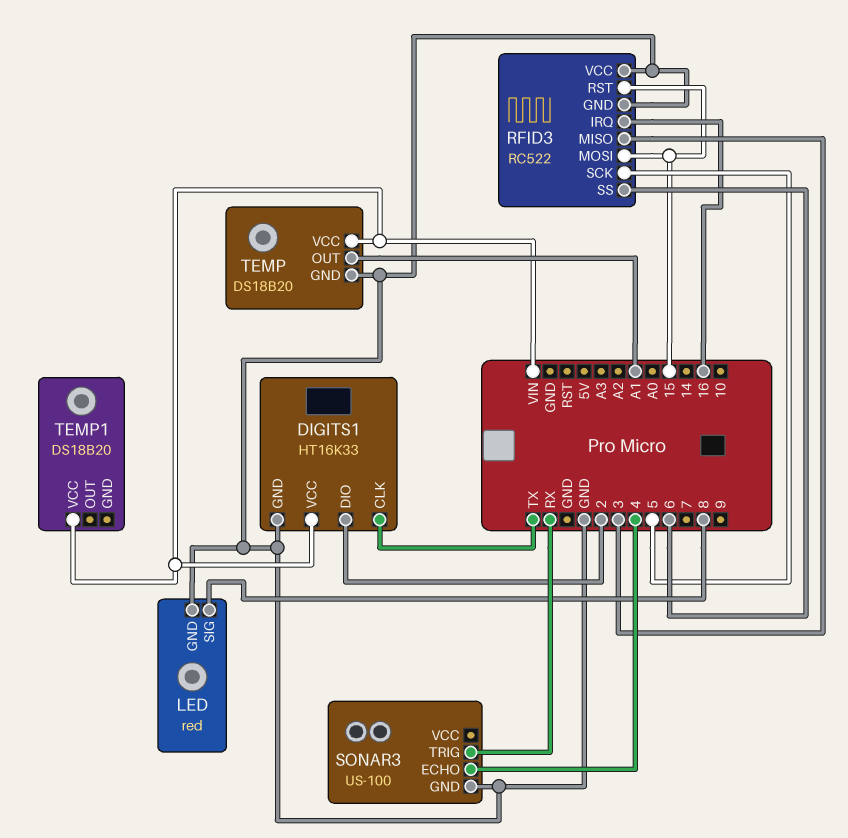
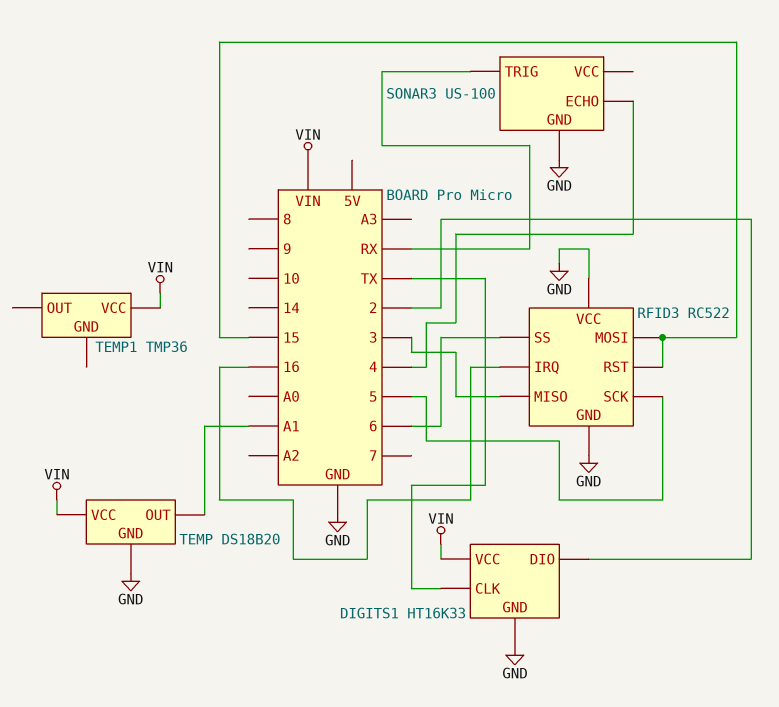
LED: red -> none
LED pin GND: GND -> none
LED pin SIG: 8 -> none
TEMP1: DS18B20 -> TMP36

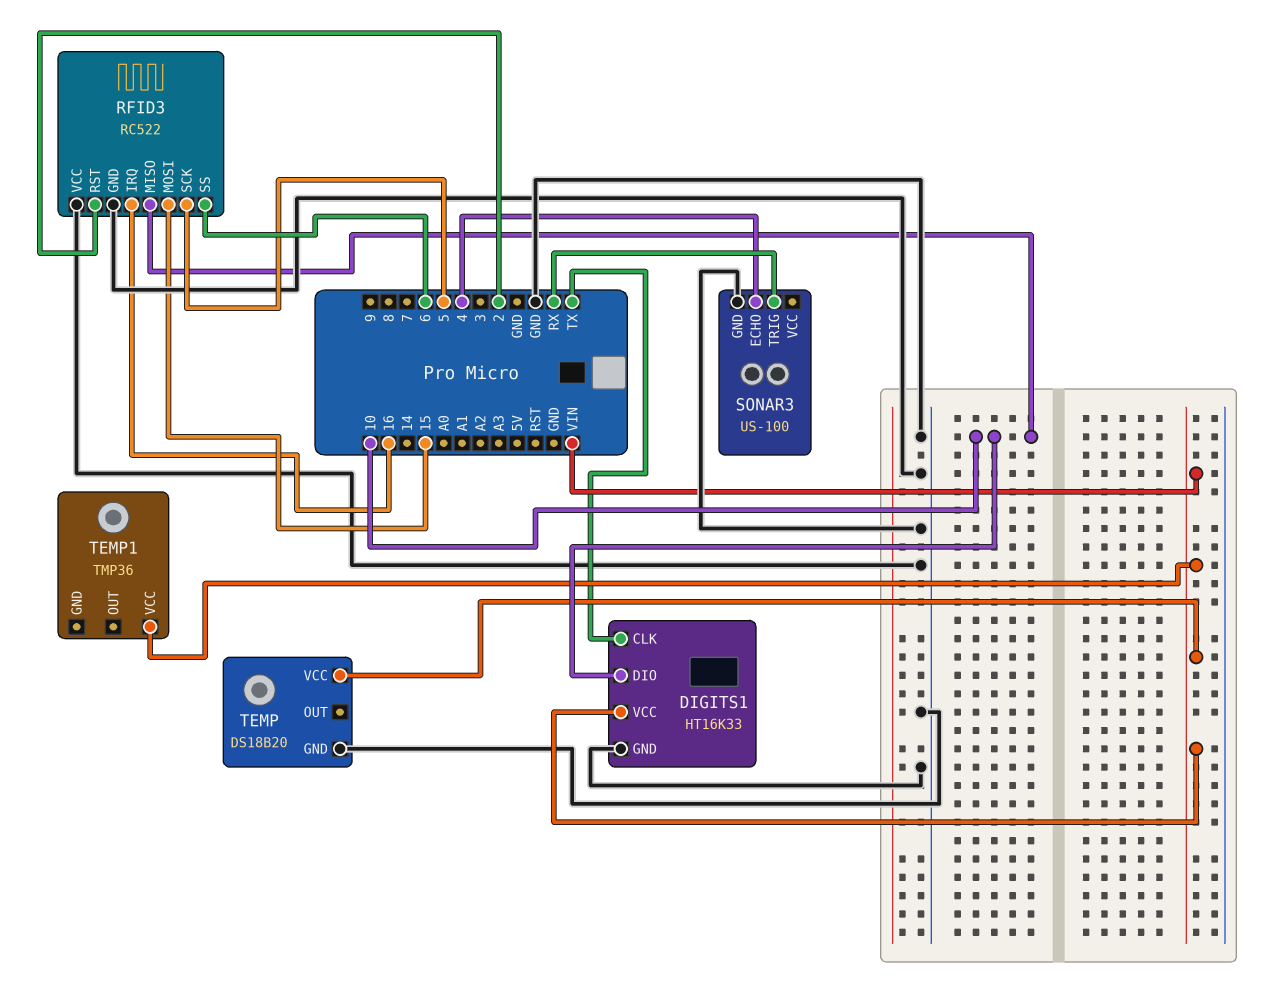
DIGITS1 pin DIO: 2 -> 10
RFID3 pin MISO: 3 -> 10
RFID3 pin RST: 15 -> 2
TEMP pin OUT: A1 -> none

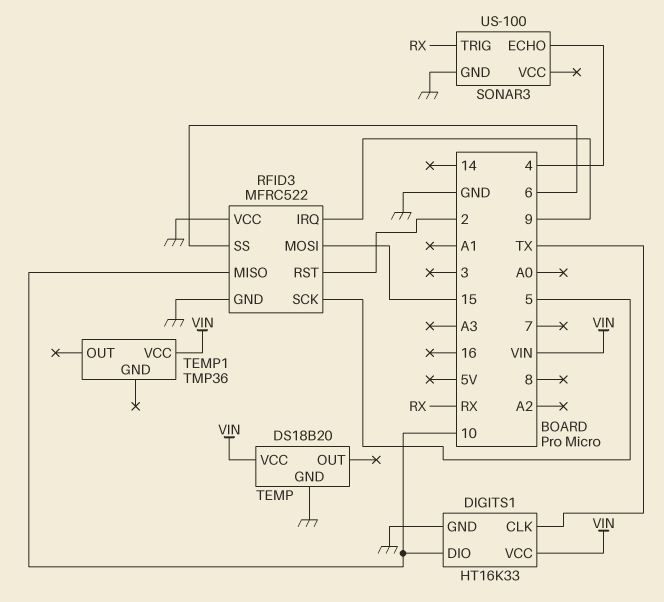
RFID3: RC522 -> MFRC522
RFID3 pin IRQ: 16 -> 9

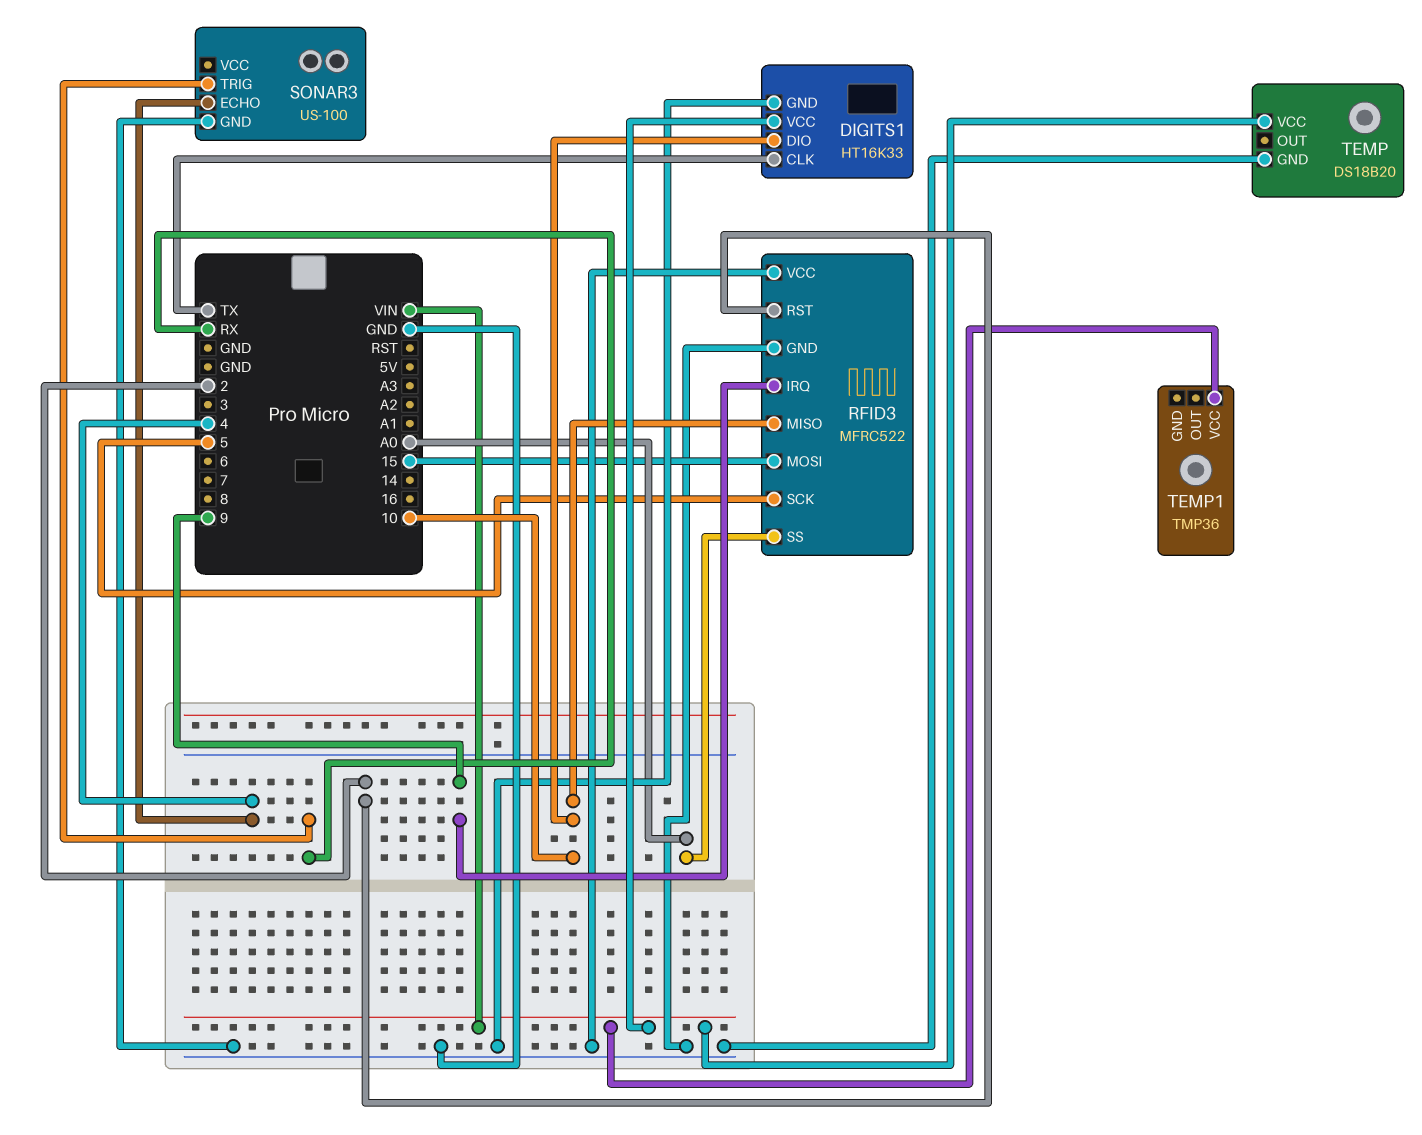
RFID3 pin SS: 6 -> A0

